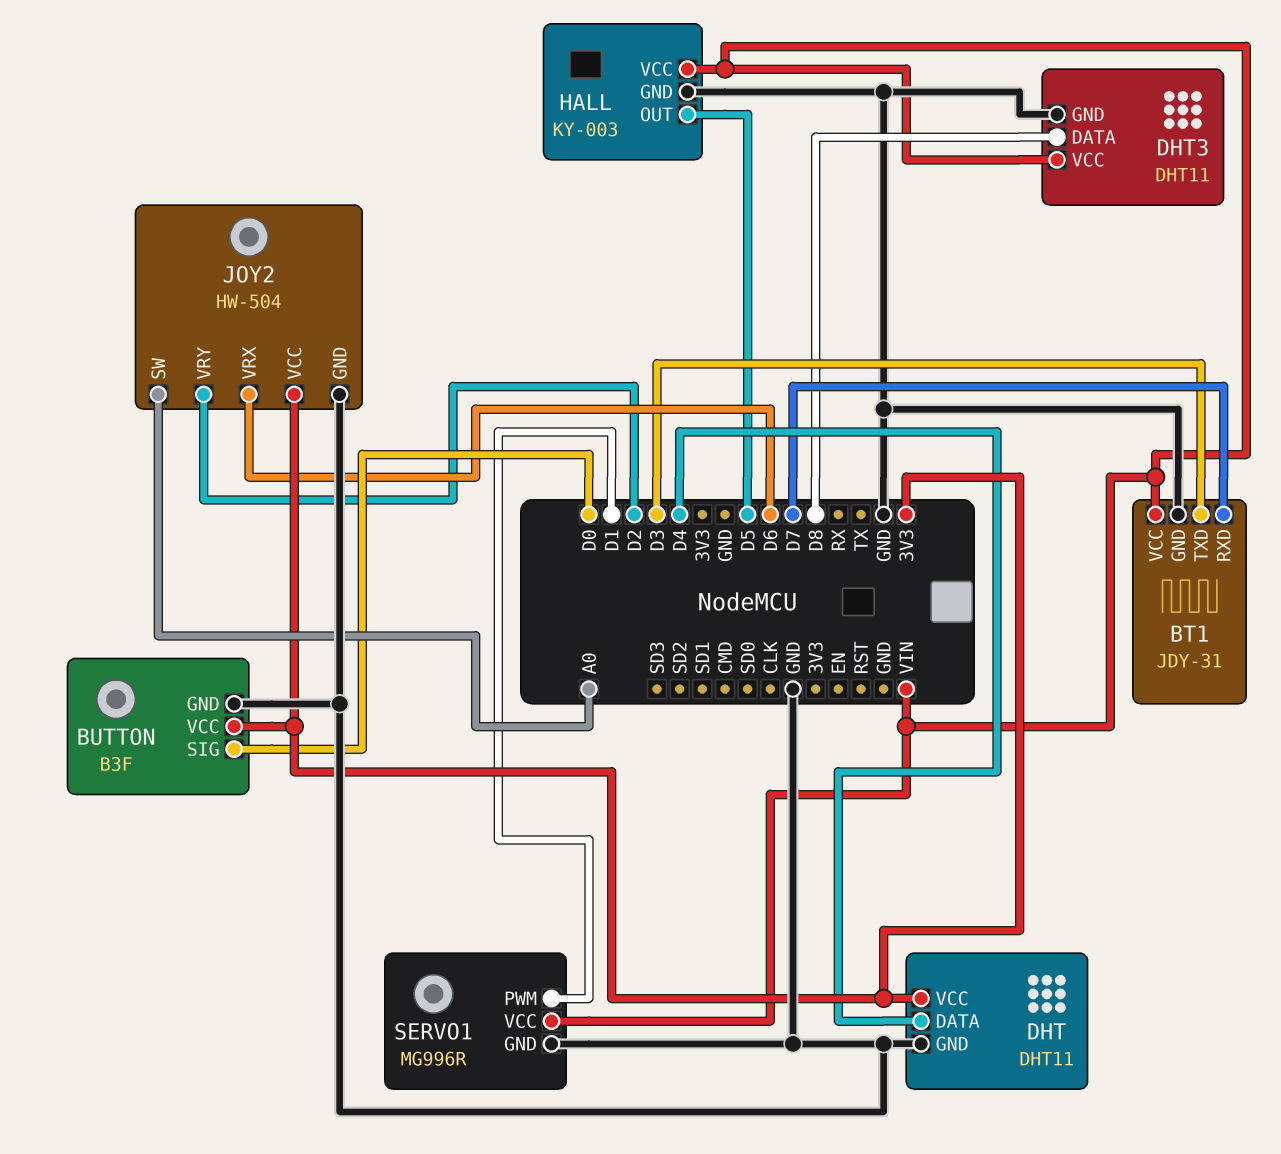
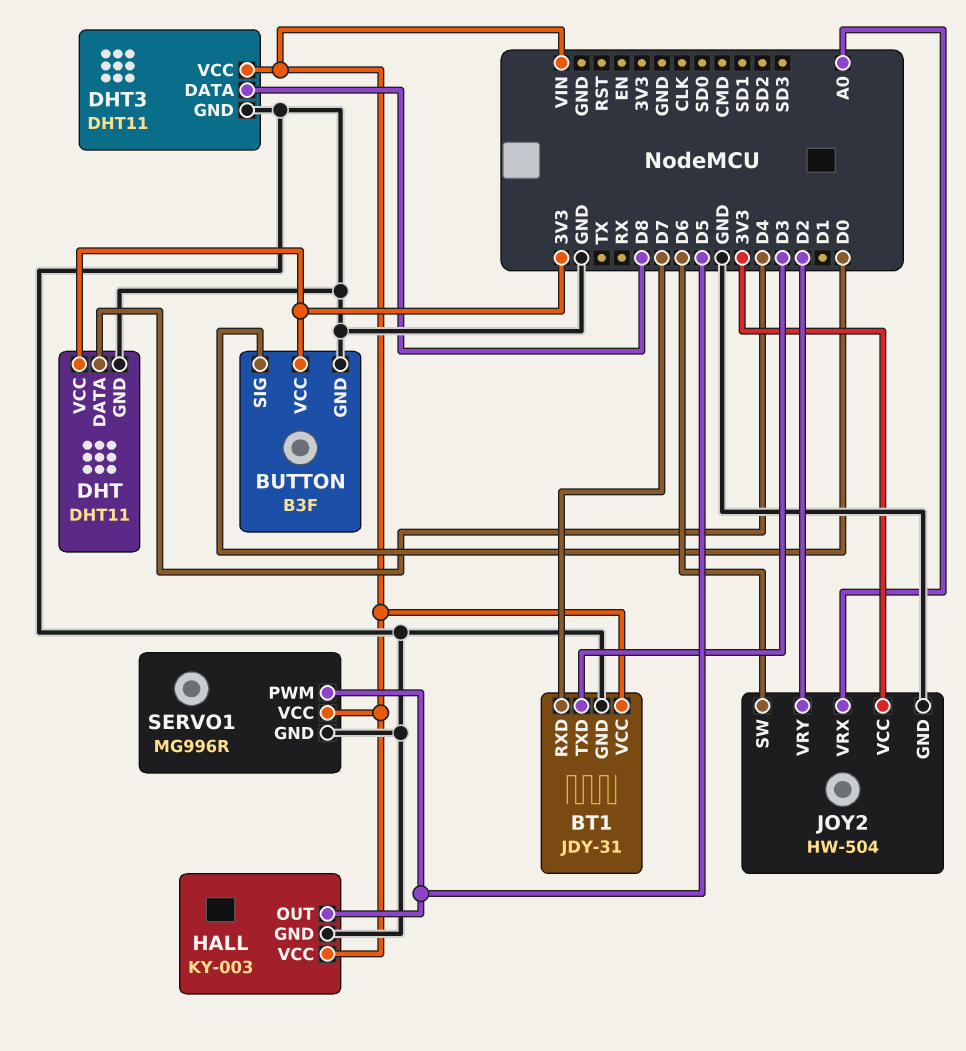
JOY2 pin SW: A0 -> D6
JOY2 pin VRX: D6 -> A0
SERVO1 pin PWM: D1 -> D5

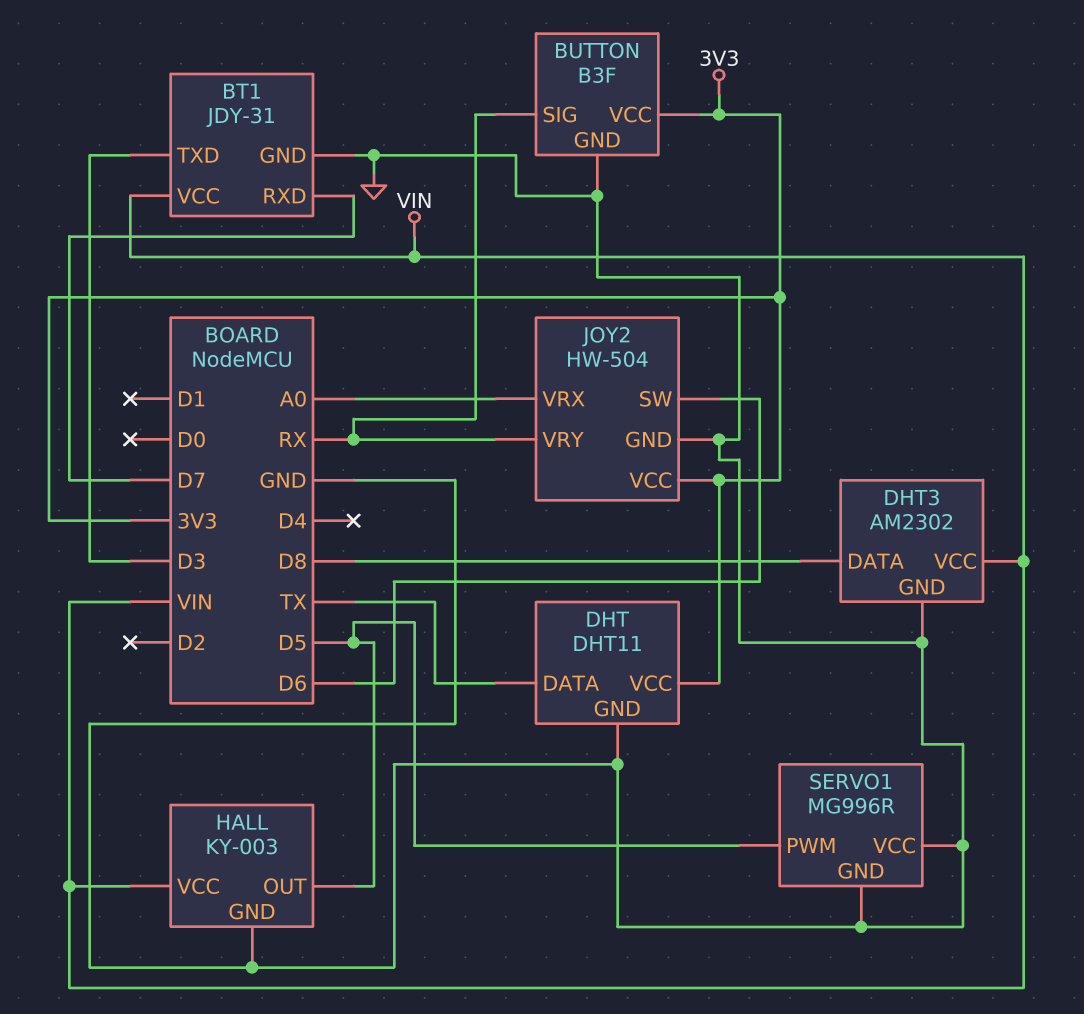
BUTTON pin SIG: D0 -> RX
DHT pin DATA: D4 -> TX
DHT3: DHT11 -> AM2302
JOY2 pin VRY: D2 -> RX
SERVO1 pin VCC: VIN -> GND

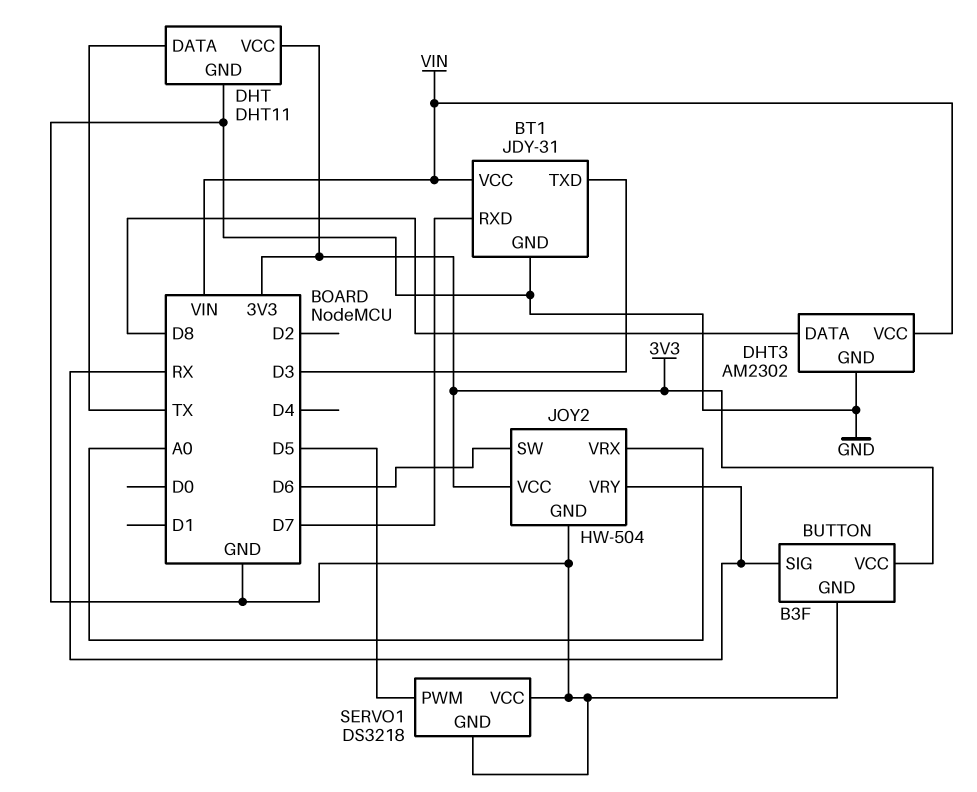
HALL: KY-003 -> none
HALL pin GND: GND -> none
HALL pin OUT: D5 -> none
HALL pin VCC: VIN -> none
SERVO1: MG996R -> DS3218

